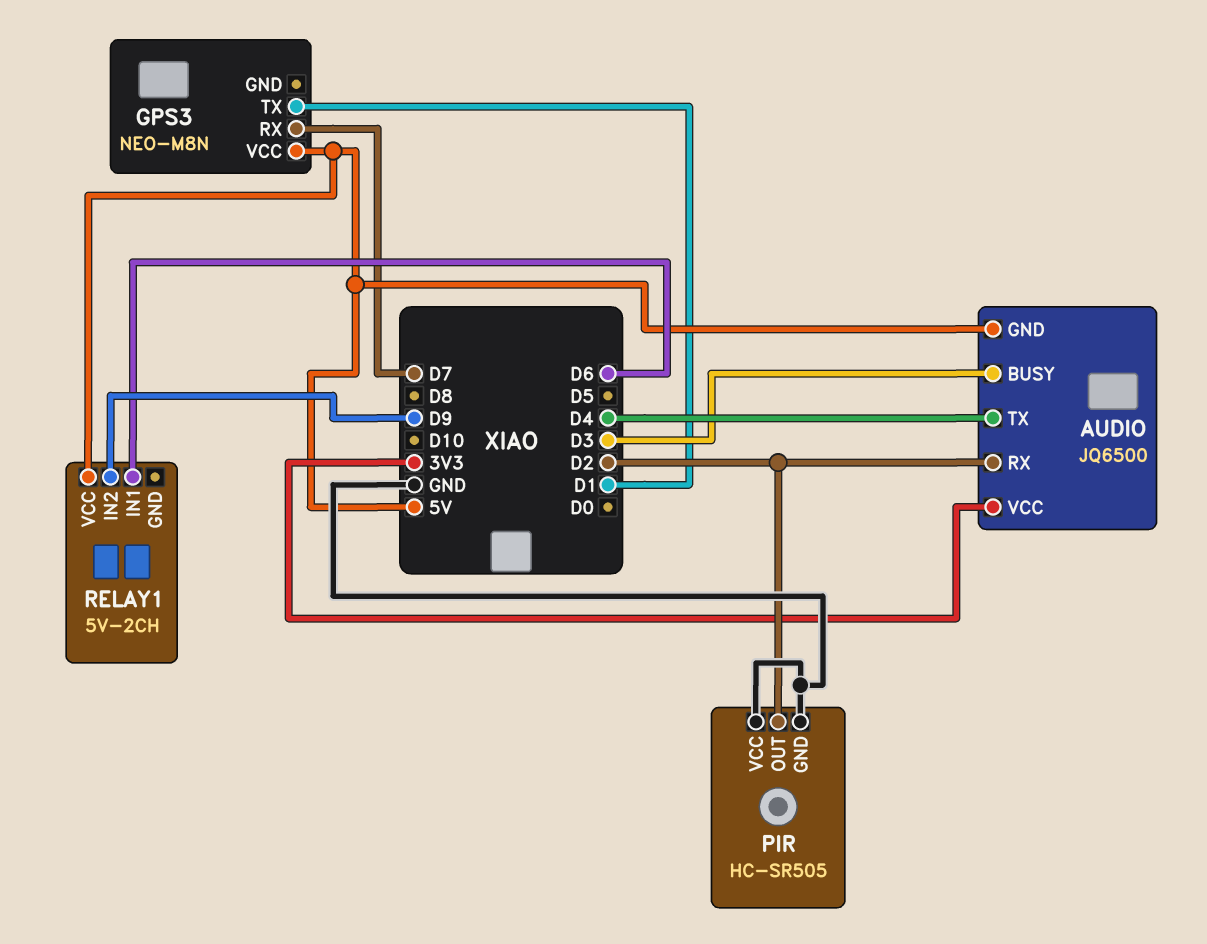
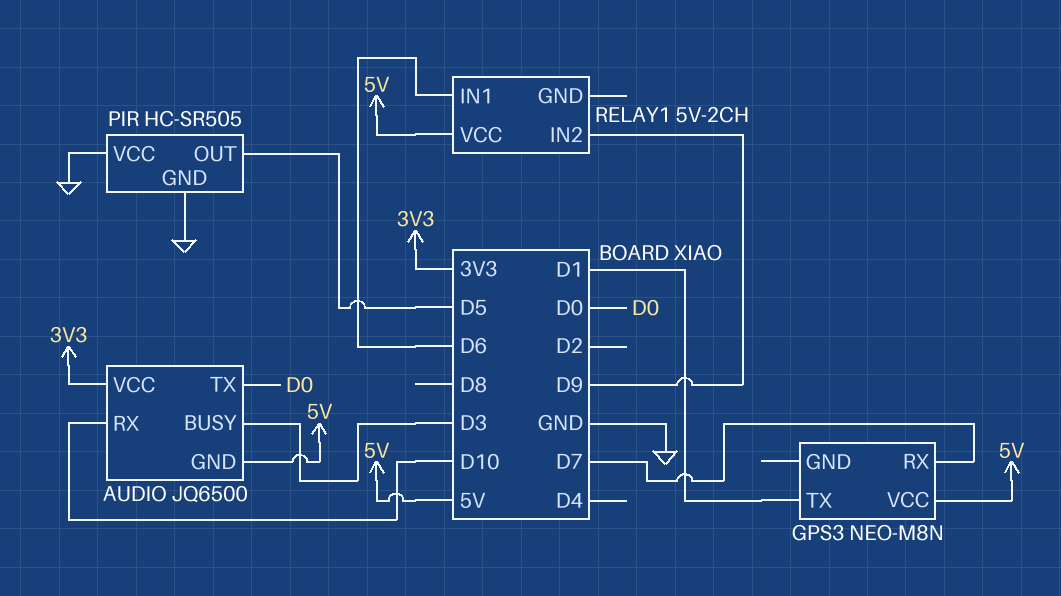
AUDIO pin RX: D2 -> D10
AUDIO pin TX: D4 -> D0
PIR pin OUT: D2 -> D5

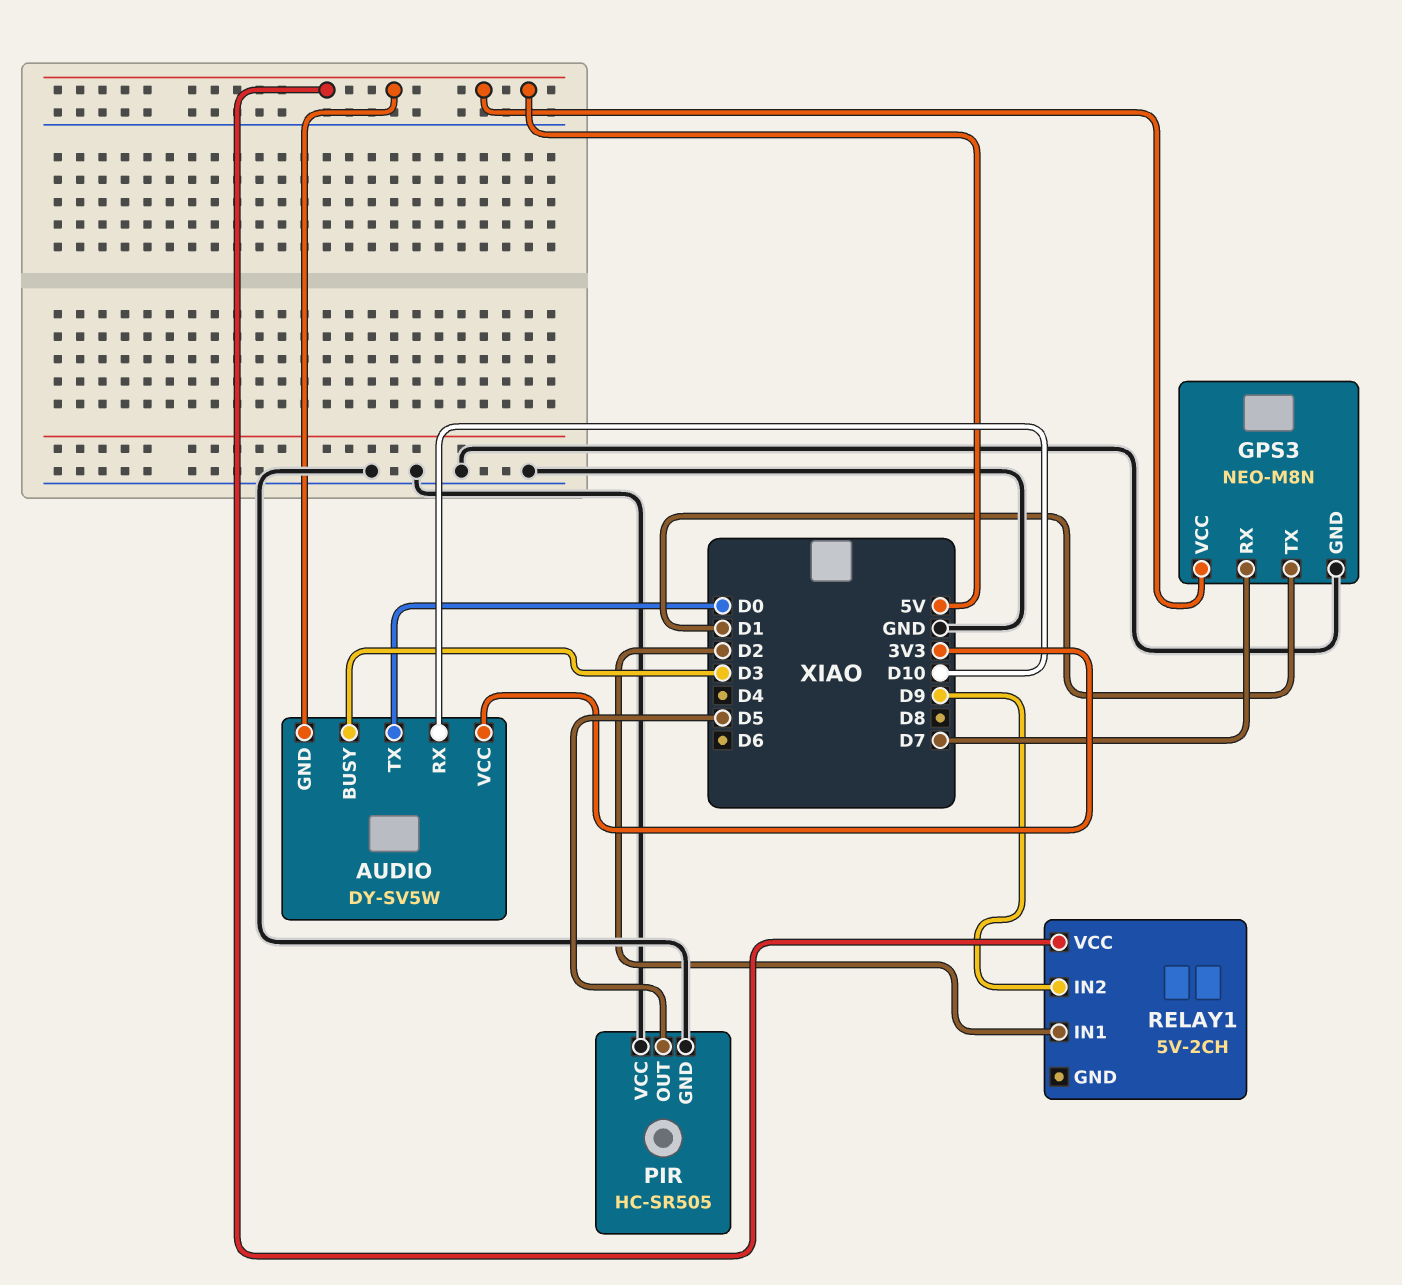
AUDIO: JQ6500 -> DY-SV5W
GPS3 pin GND: none -> GND
RELAY1 pin IN1: D6 -> D2

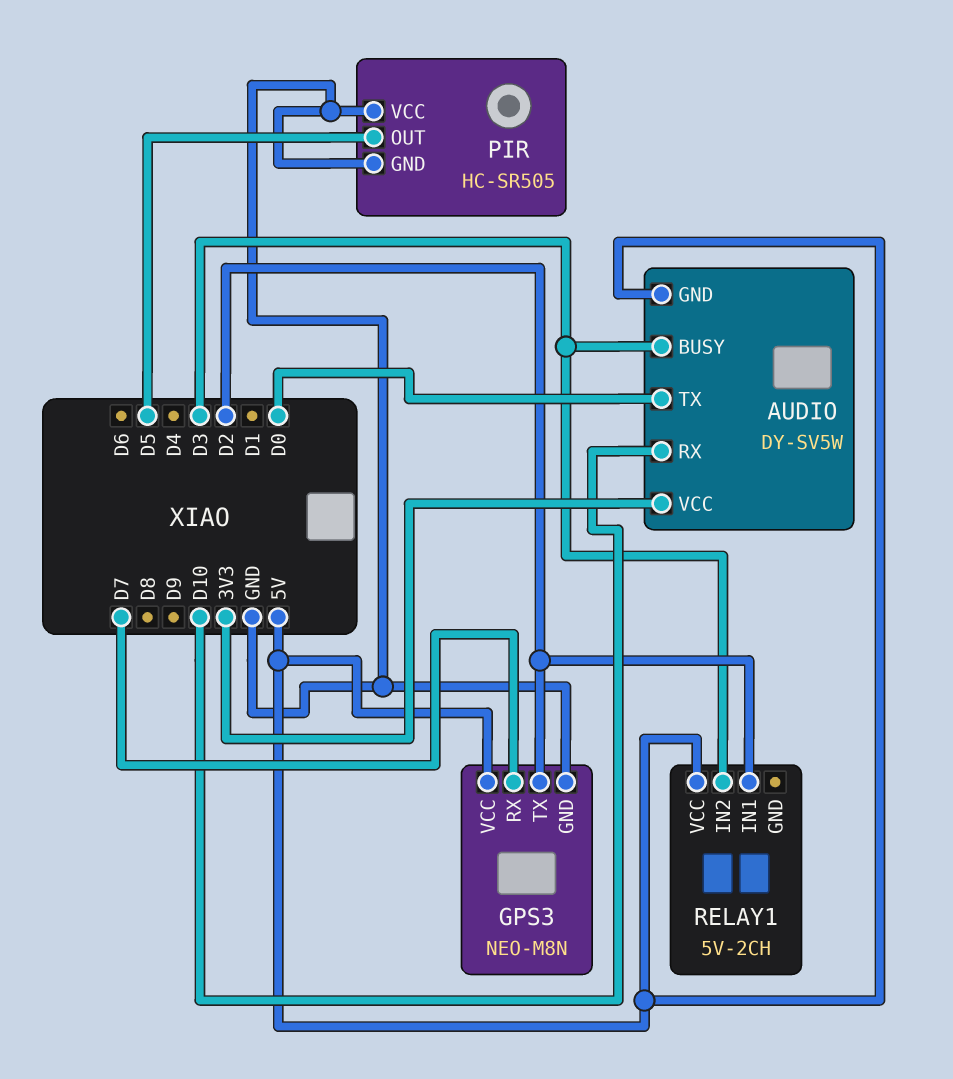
GPS3 pin TX: D1 -> D2
RELAY1 pin IN2: D9 -> D3

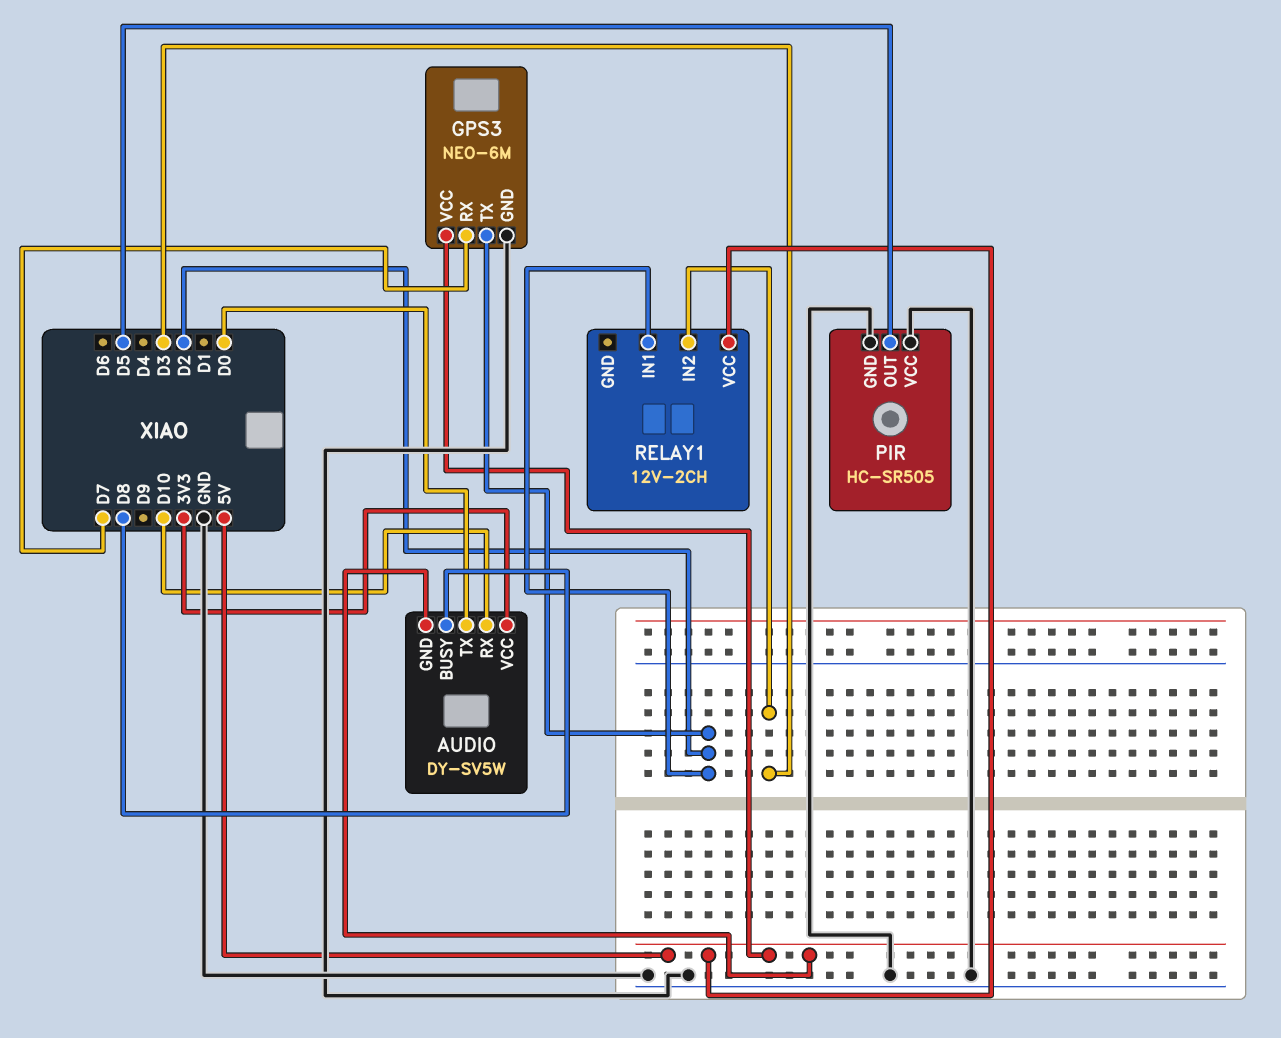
AUDIO pin BUSY: D3 -> D8
GPS3: NEO-M8N -> NEO-6M
RELAY1: 5V-2CH -> 12V-2CH

